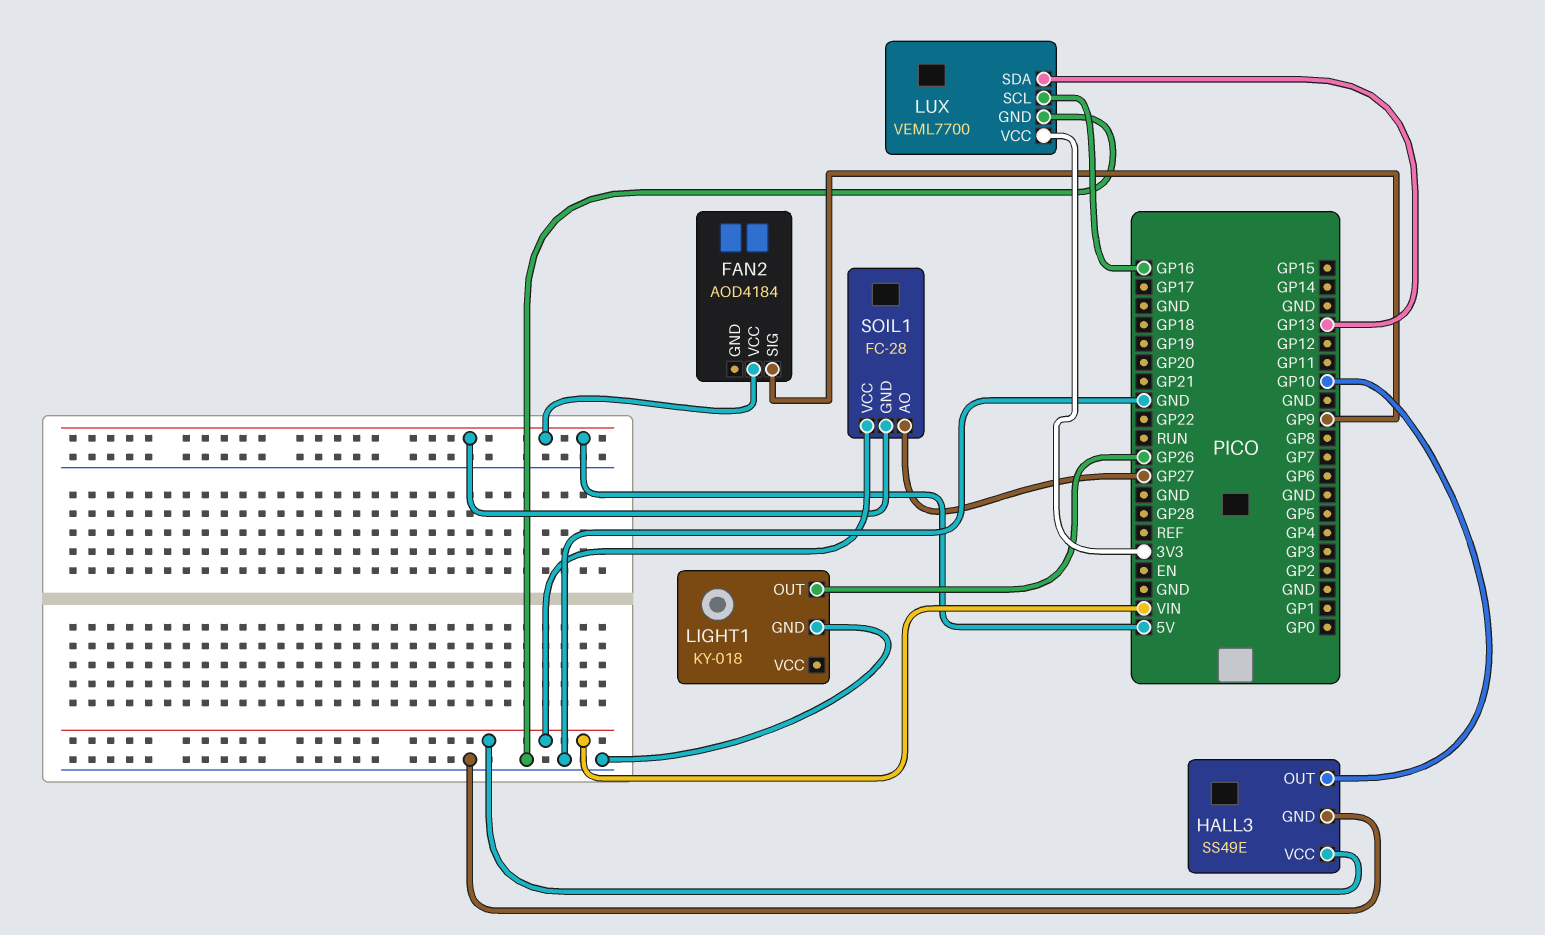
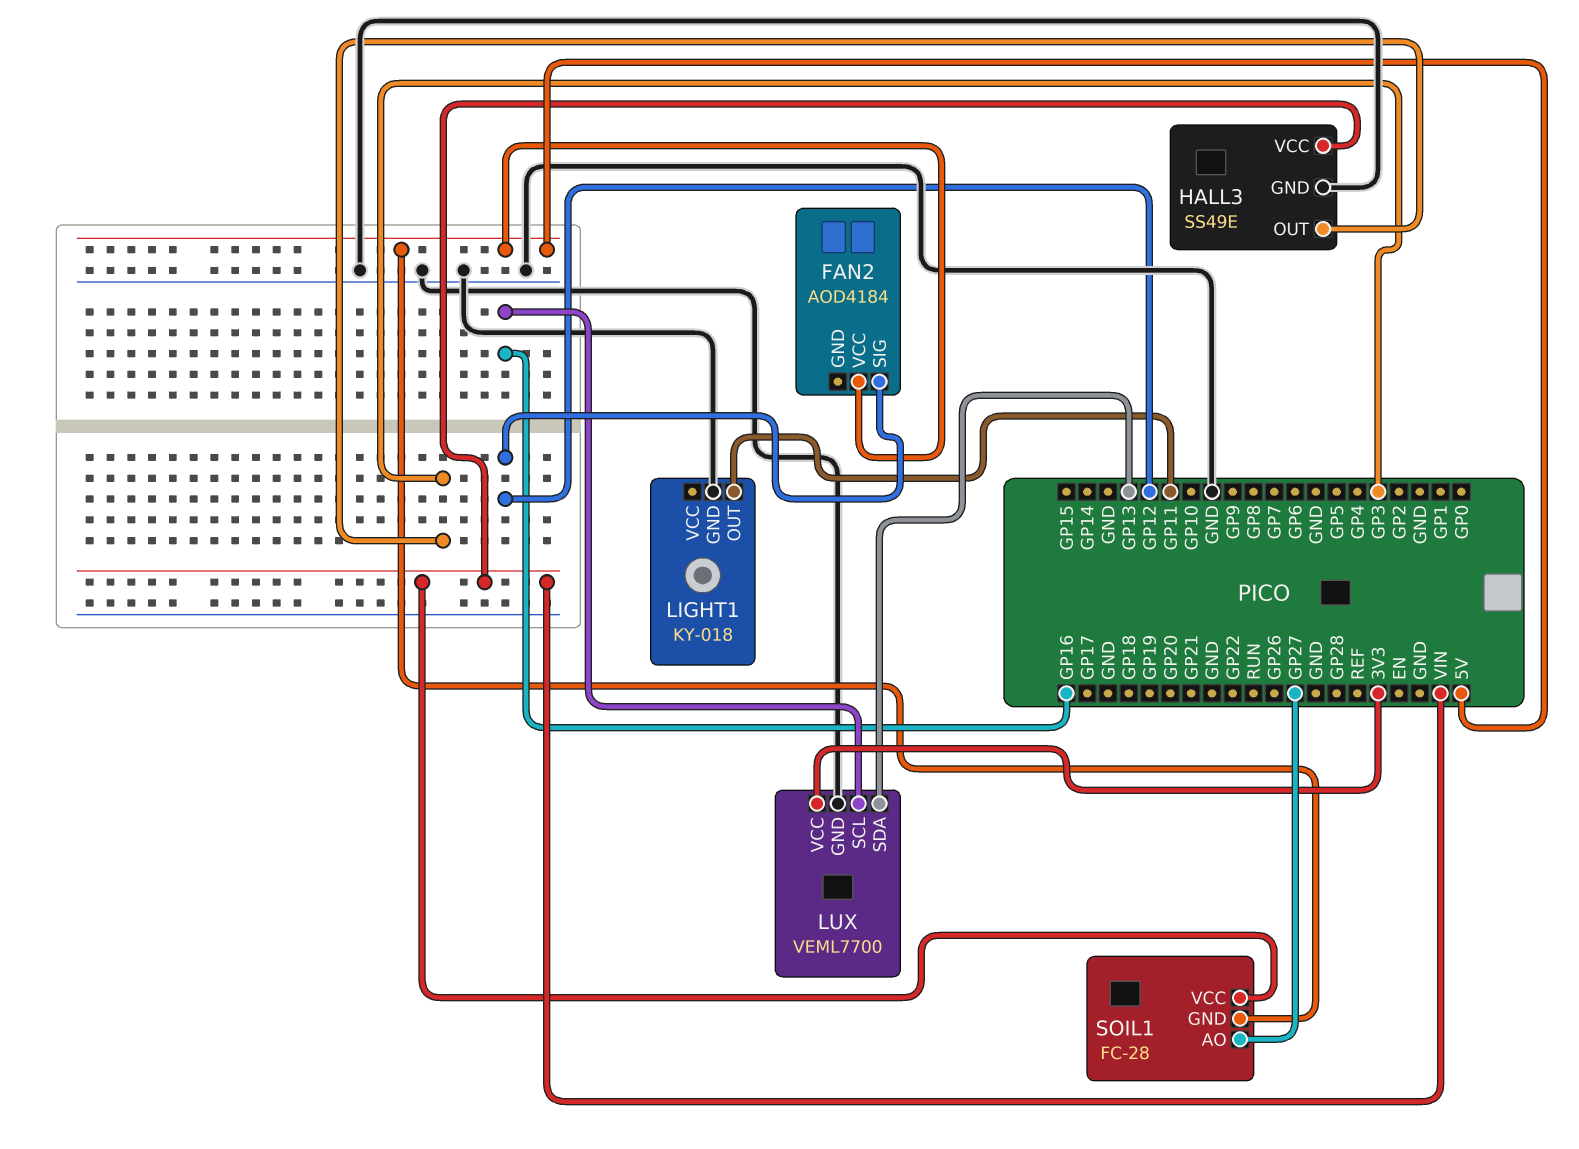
FAN2 pin SIG: GP9 -> GP12
HALL3 pin OUT: GP10 -> GP3
LIGHT1 pin OUT: GP26 -> GP11

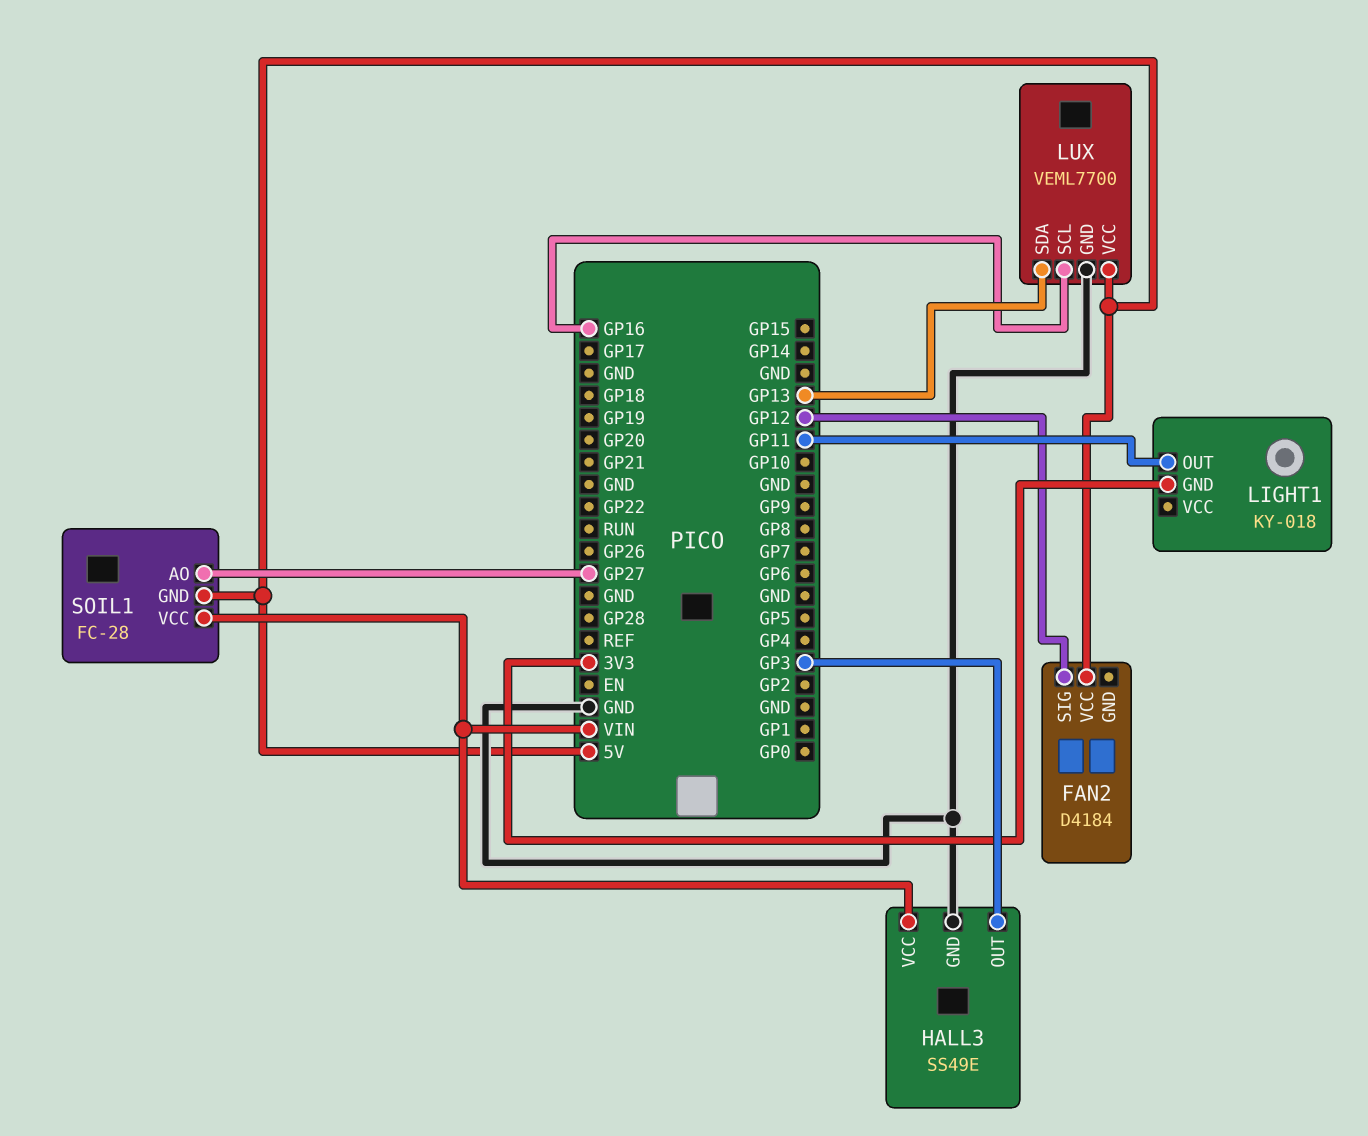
FAN2: AOD4184 -> D4184
LIGHT1 pin GND: GND -> 3V3
LUX pin VCC: 3V3 -> 5V

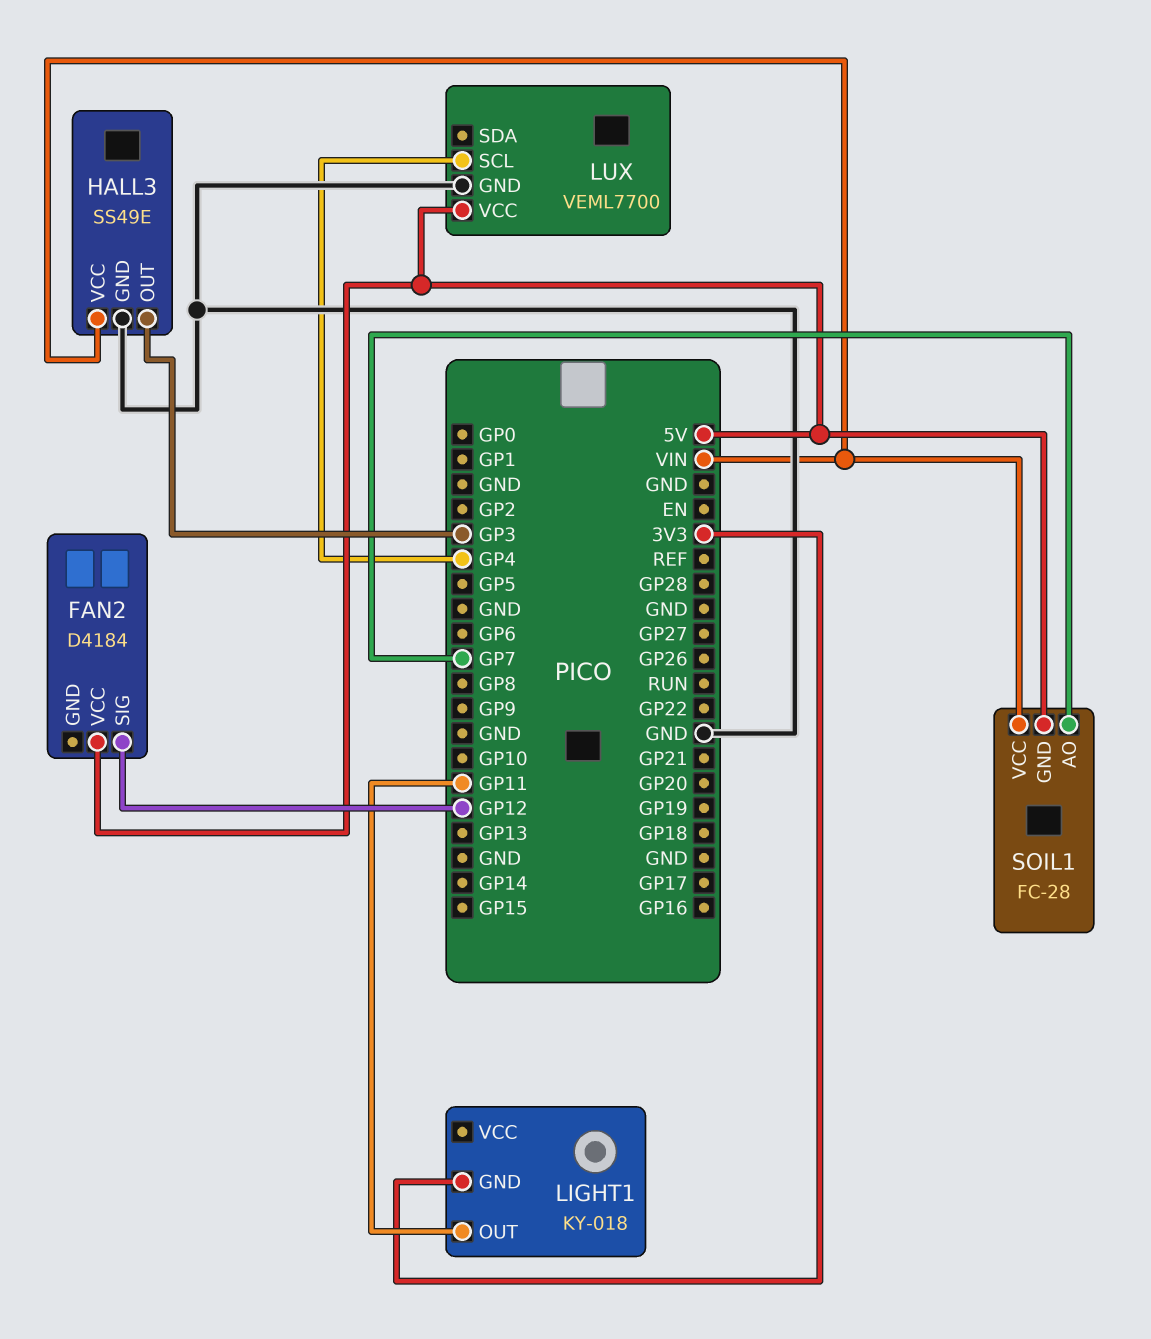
LUX pin SCL: GP16 -> GP4
LUX pin SDA: GP13 -> none
SOIL1 pin AO: GP27 -> GP7

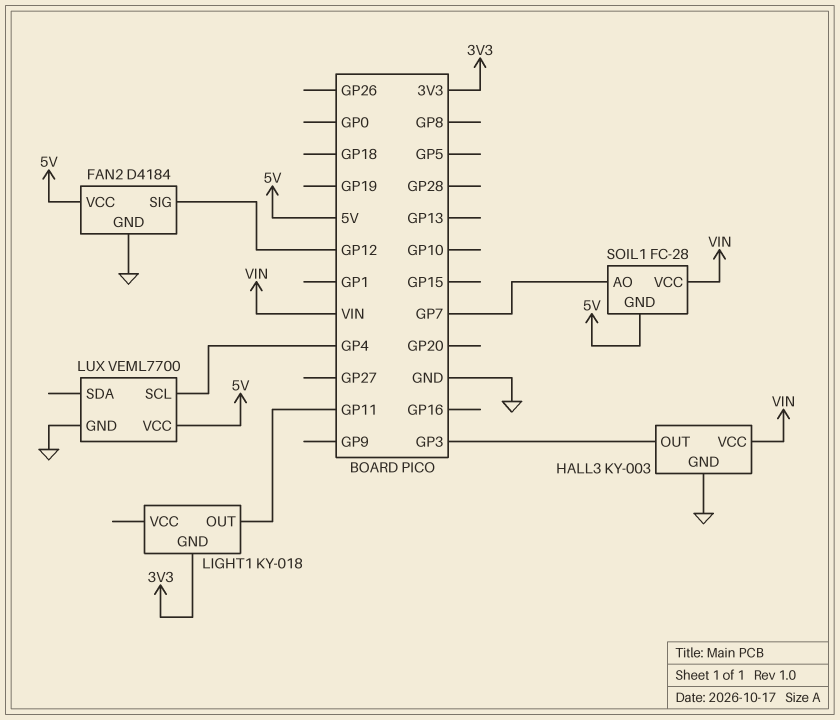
FAN2 pin GND: none -> GND
HALL3: SS49E -> KY-003

